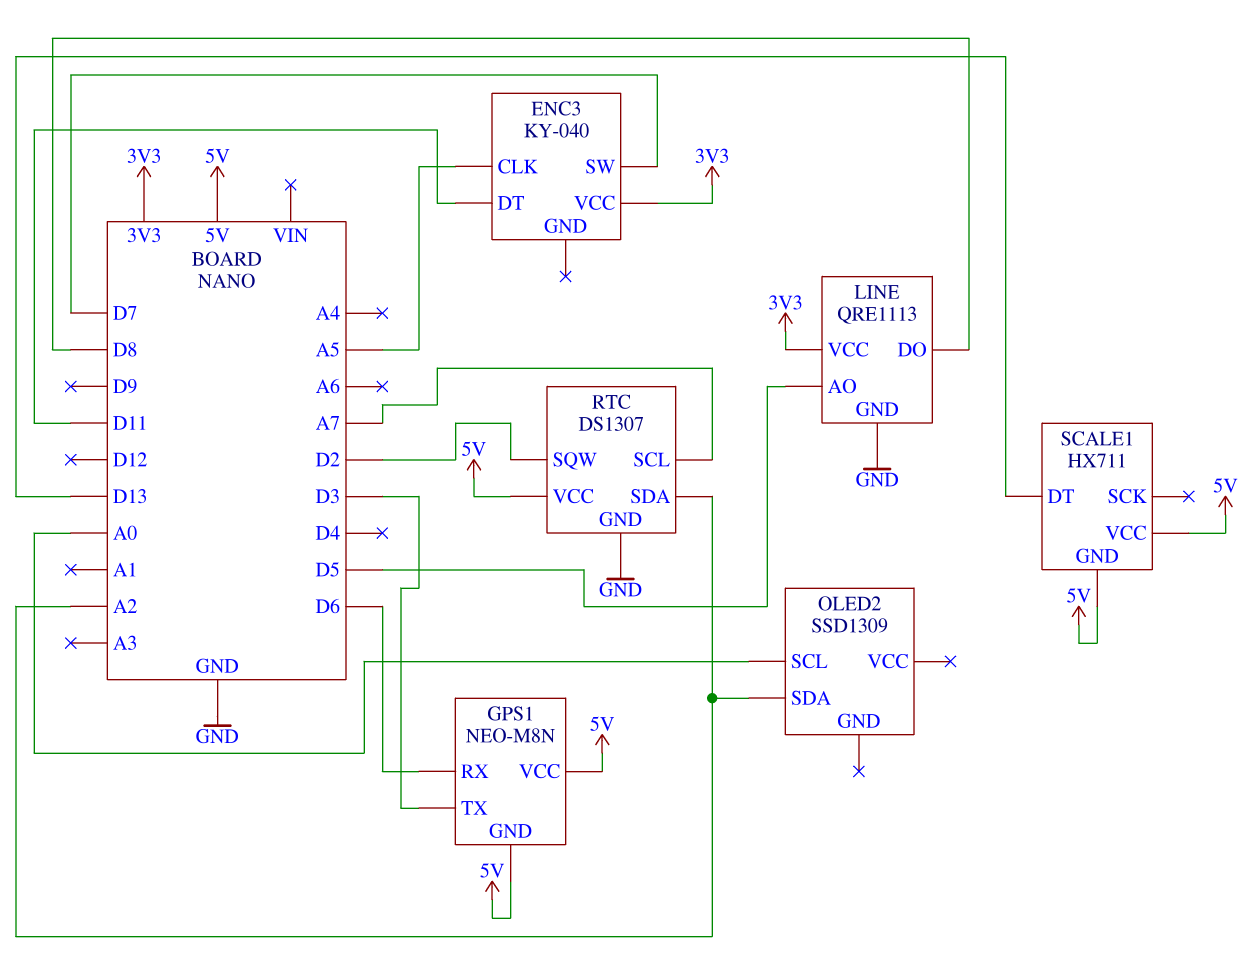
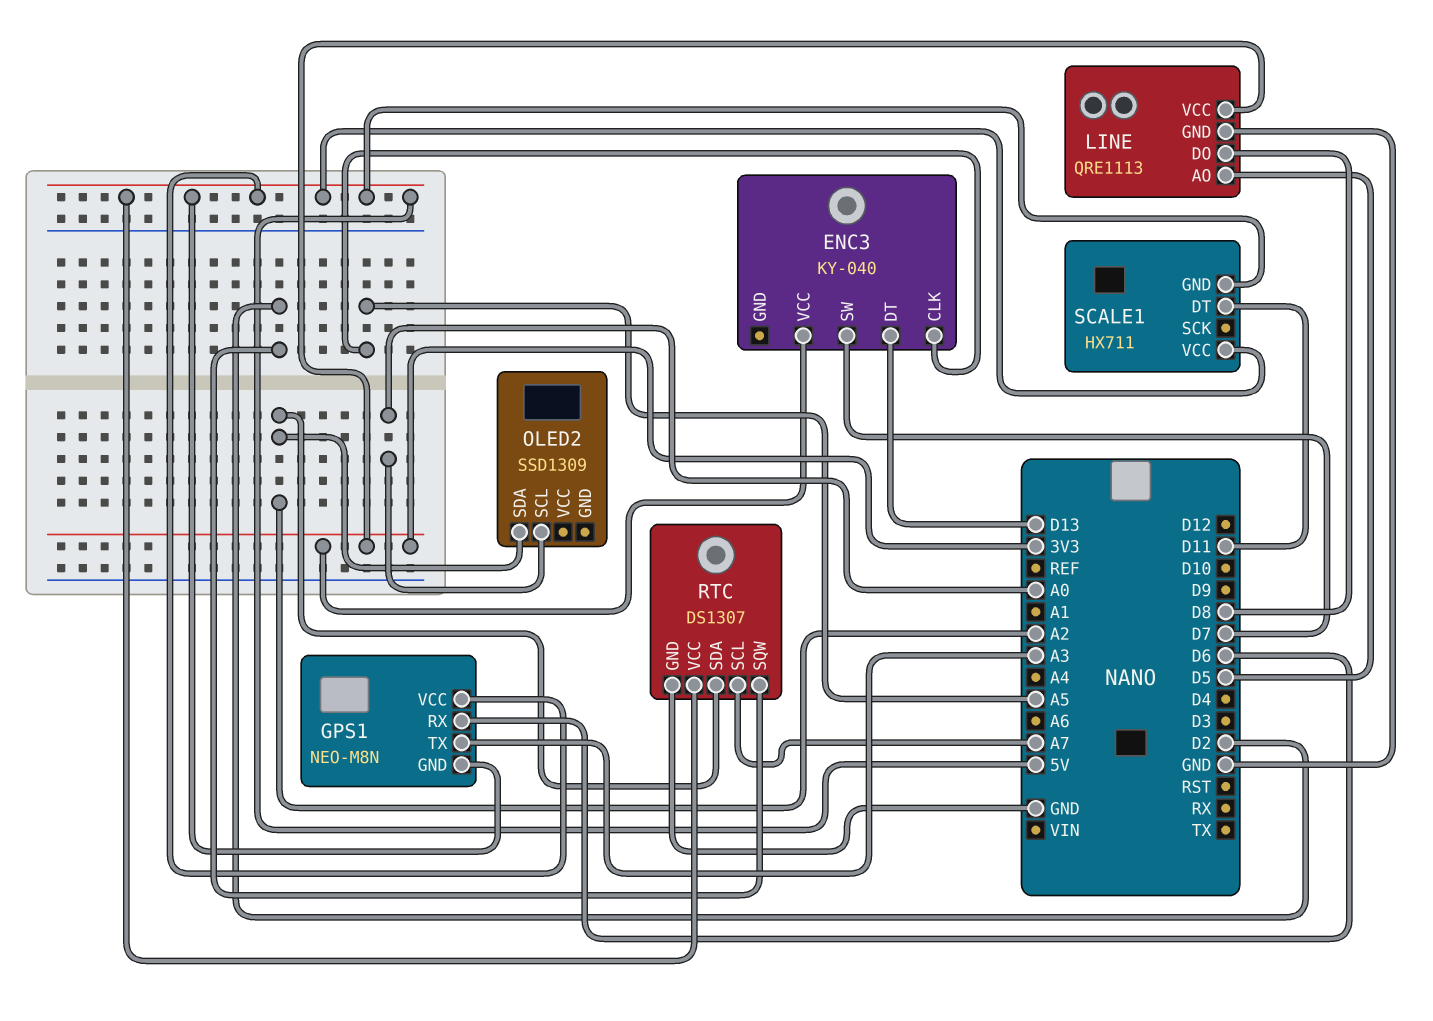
ENC3 pin DT: D11 -> D13
GPS1 pin TX: D3 -> A3
SCALE1 pin DT: D13 -> D11

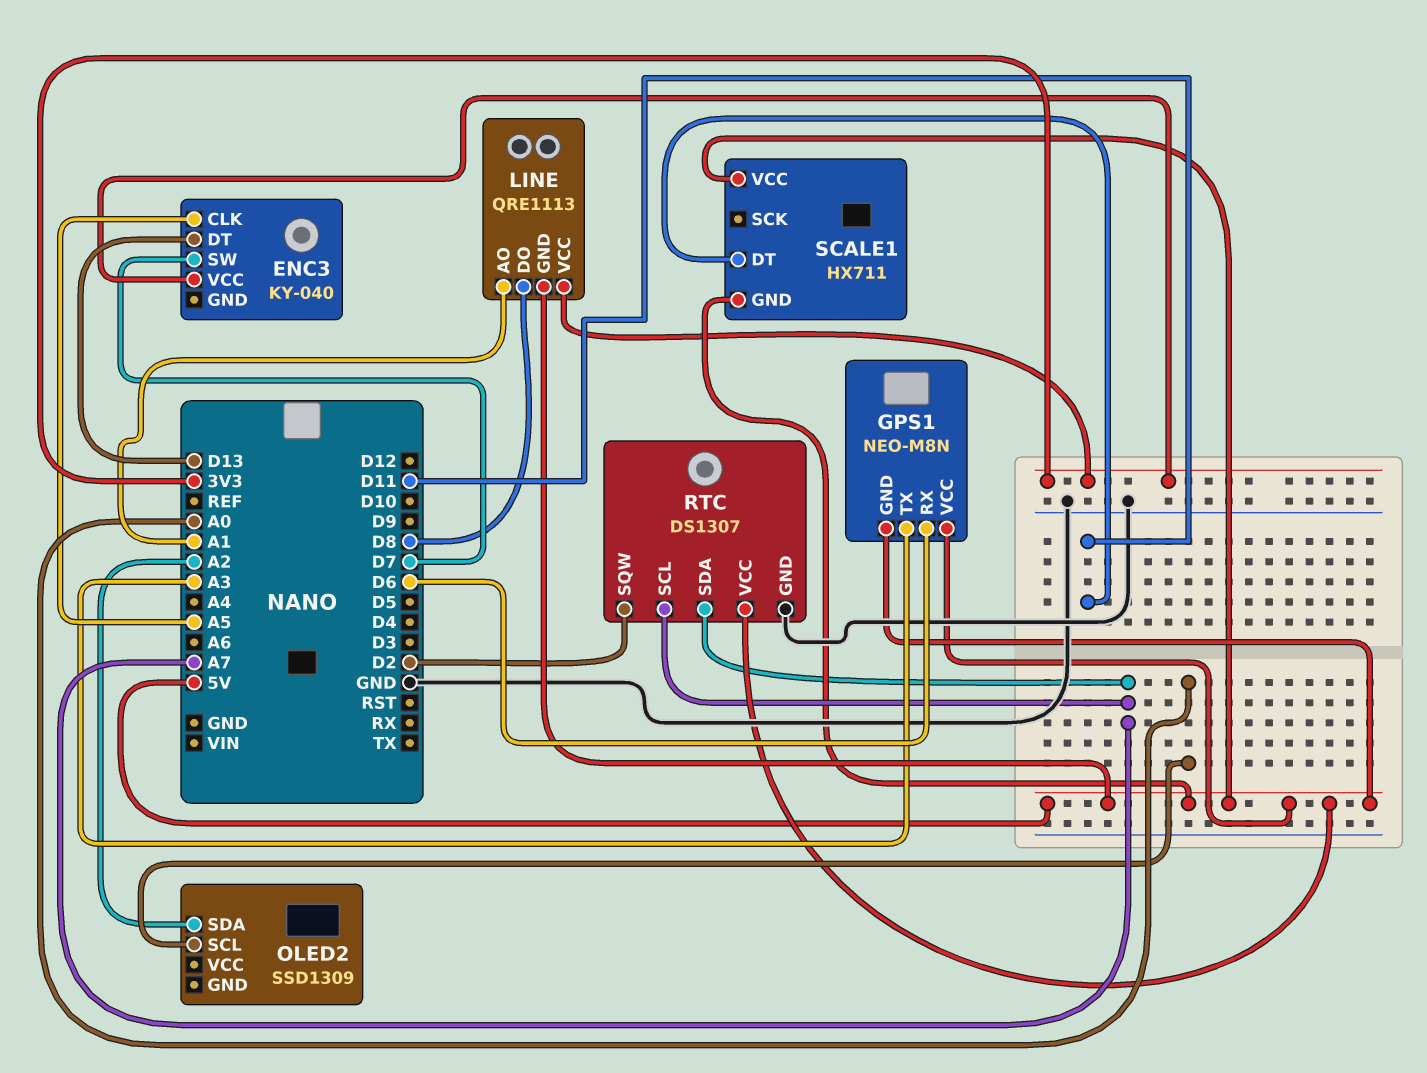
LINE pin AO: D5 -> A1
LINE pin GND: GND -> 5V
RTC pin SDA: A2 -> A7

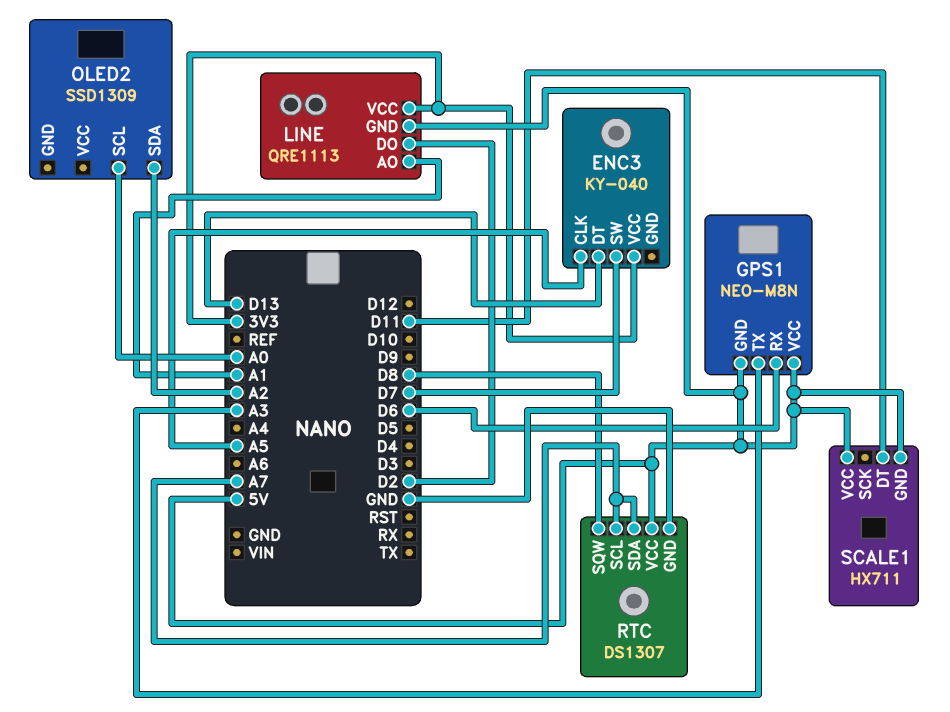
LINE pin DO: D8 -> D2
RTC pin SQW: D2 -> D8

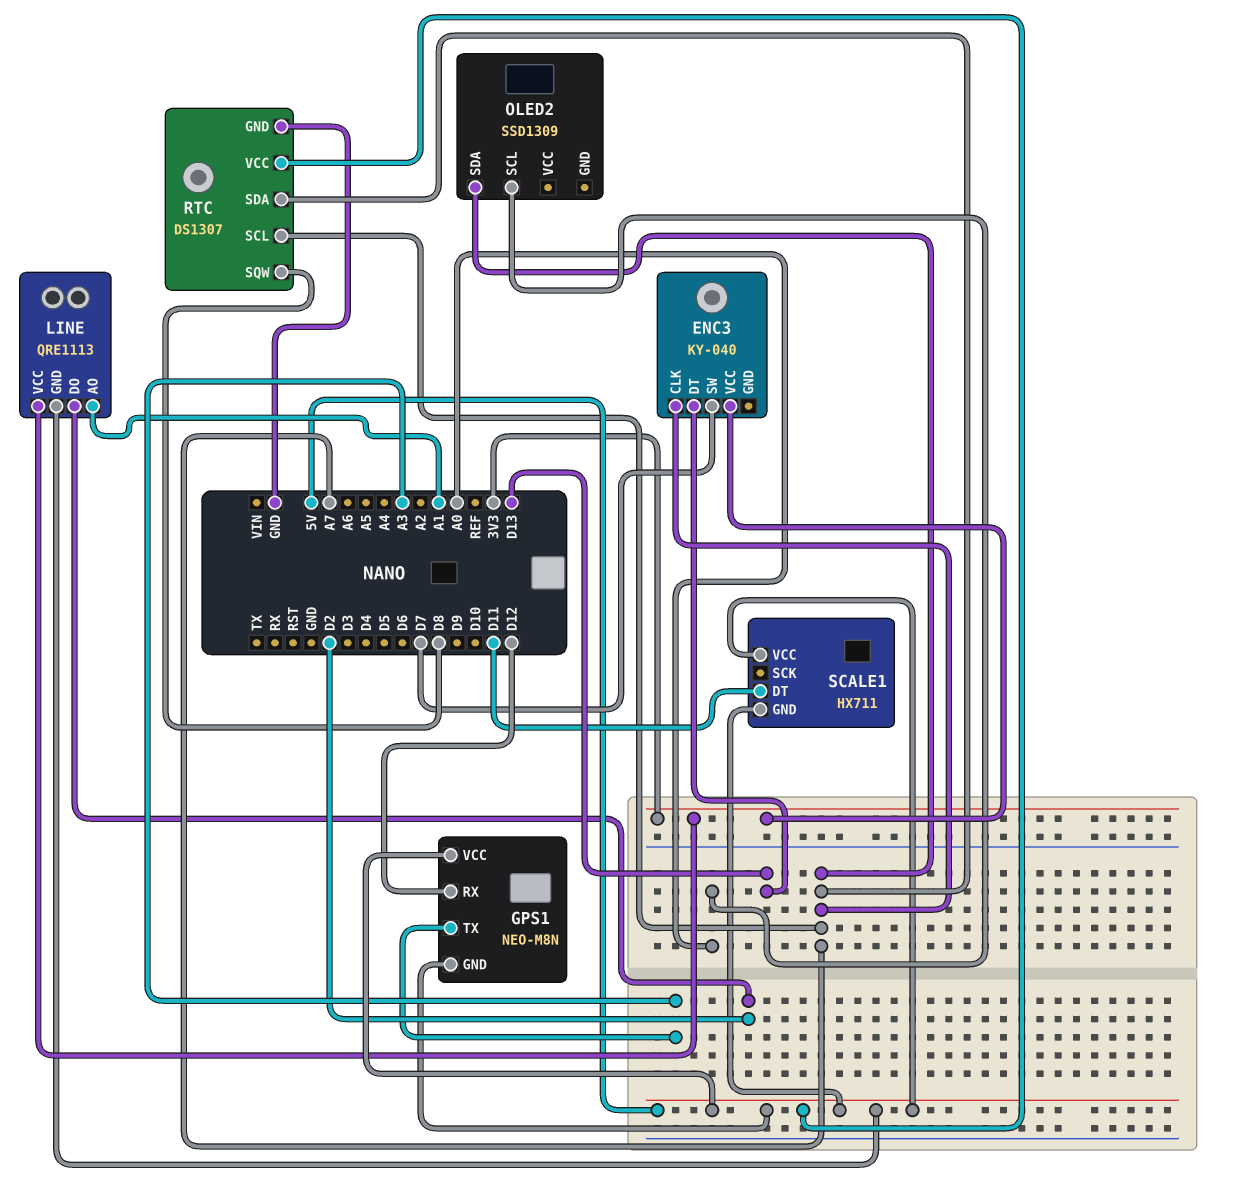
ENC3 pin CLK: A5 -> A7
GPS1 pin RX: D6 -> D12
OLED2 pin SDA: A2 -> A7

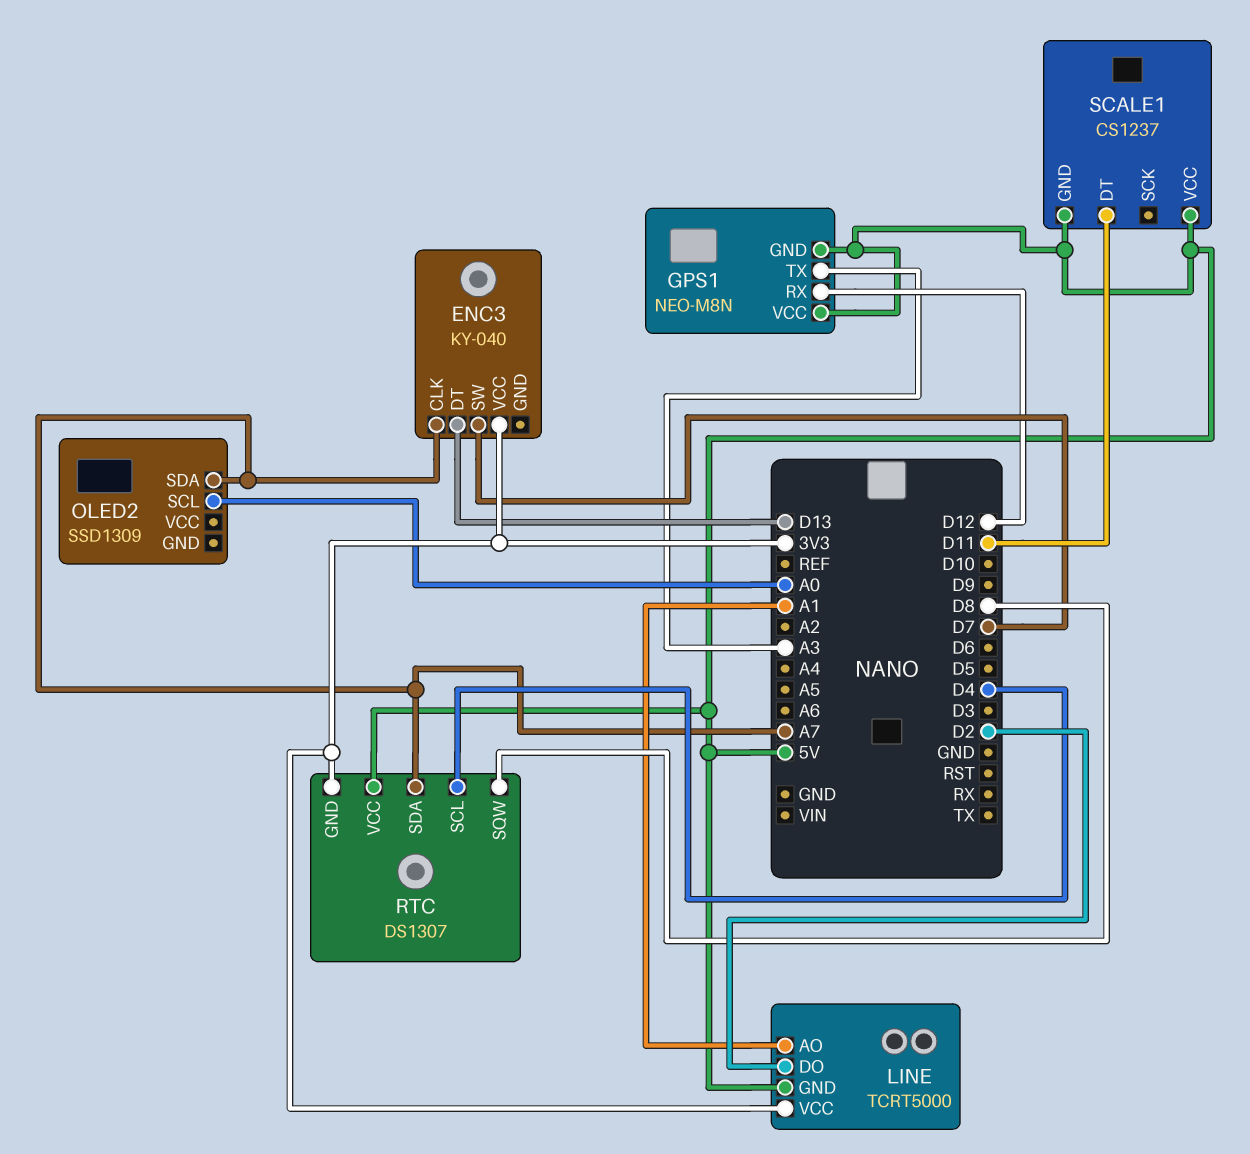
LINE: QRE1113 -> TCRT5000
RTC pin GND: GND -> 3V3
RTC pin SCL: A7 -> D4
SCALE1: HX711 -> CS1237

